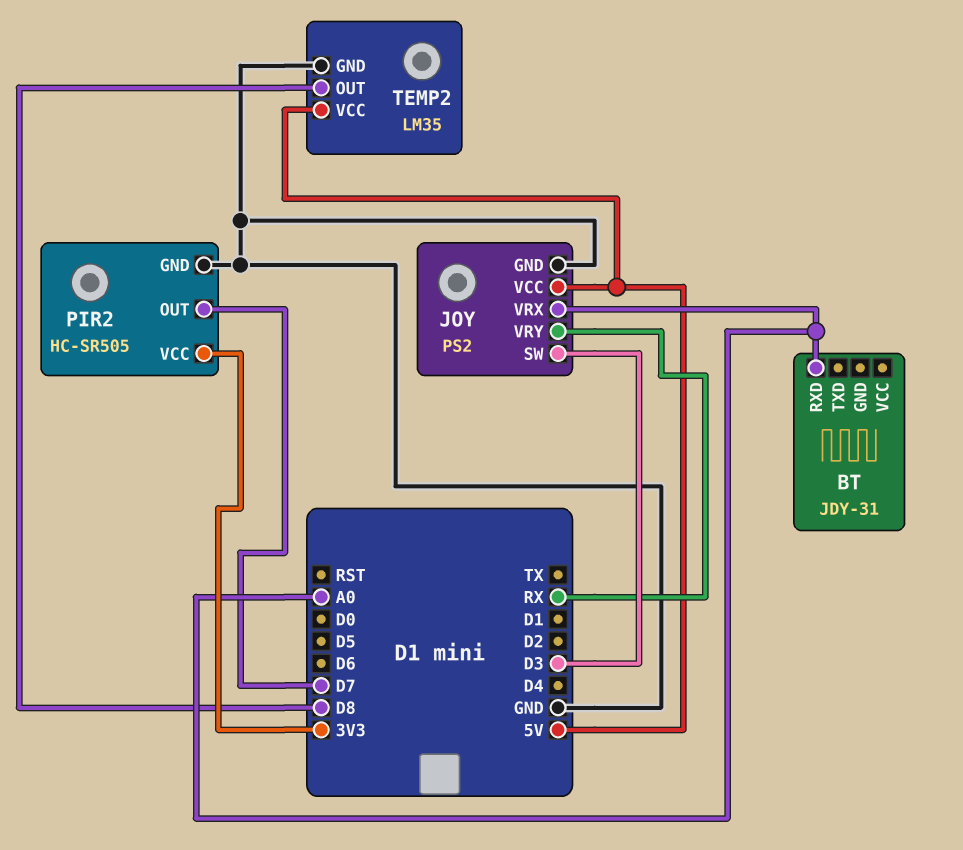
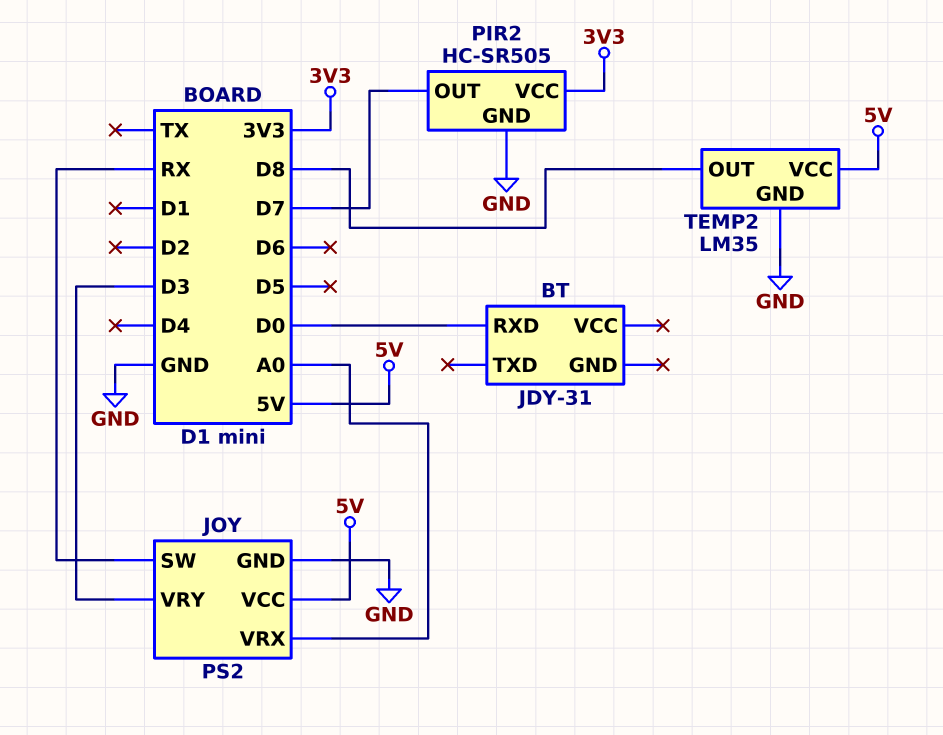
BT pin RXD: A0 -> D0
JOY pin SW: D3 -> RX
JOY pin VRY: RX -> D3

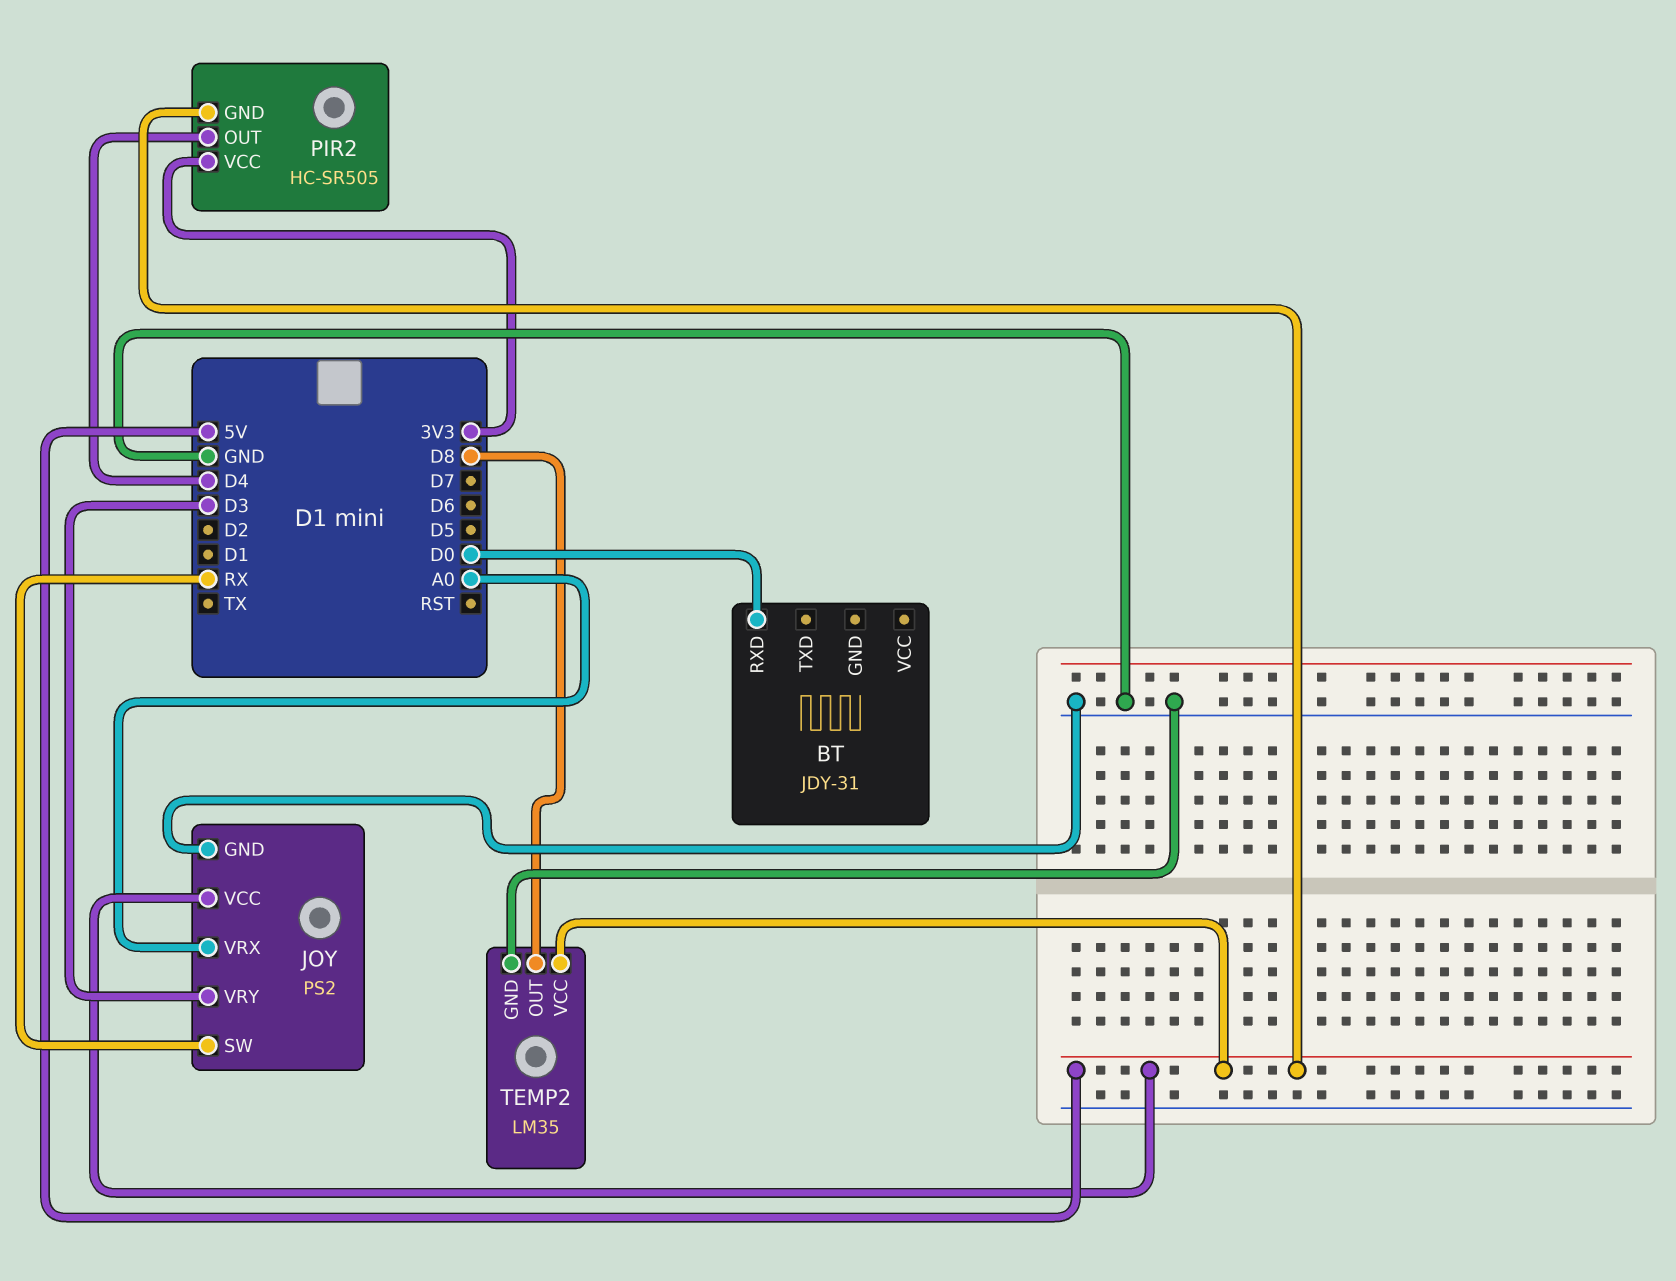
PIR2 pin GND: GND -> 5V
PIR2 pin OUT: D7 -> D4

